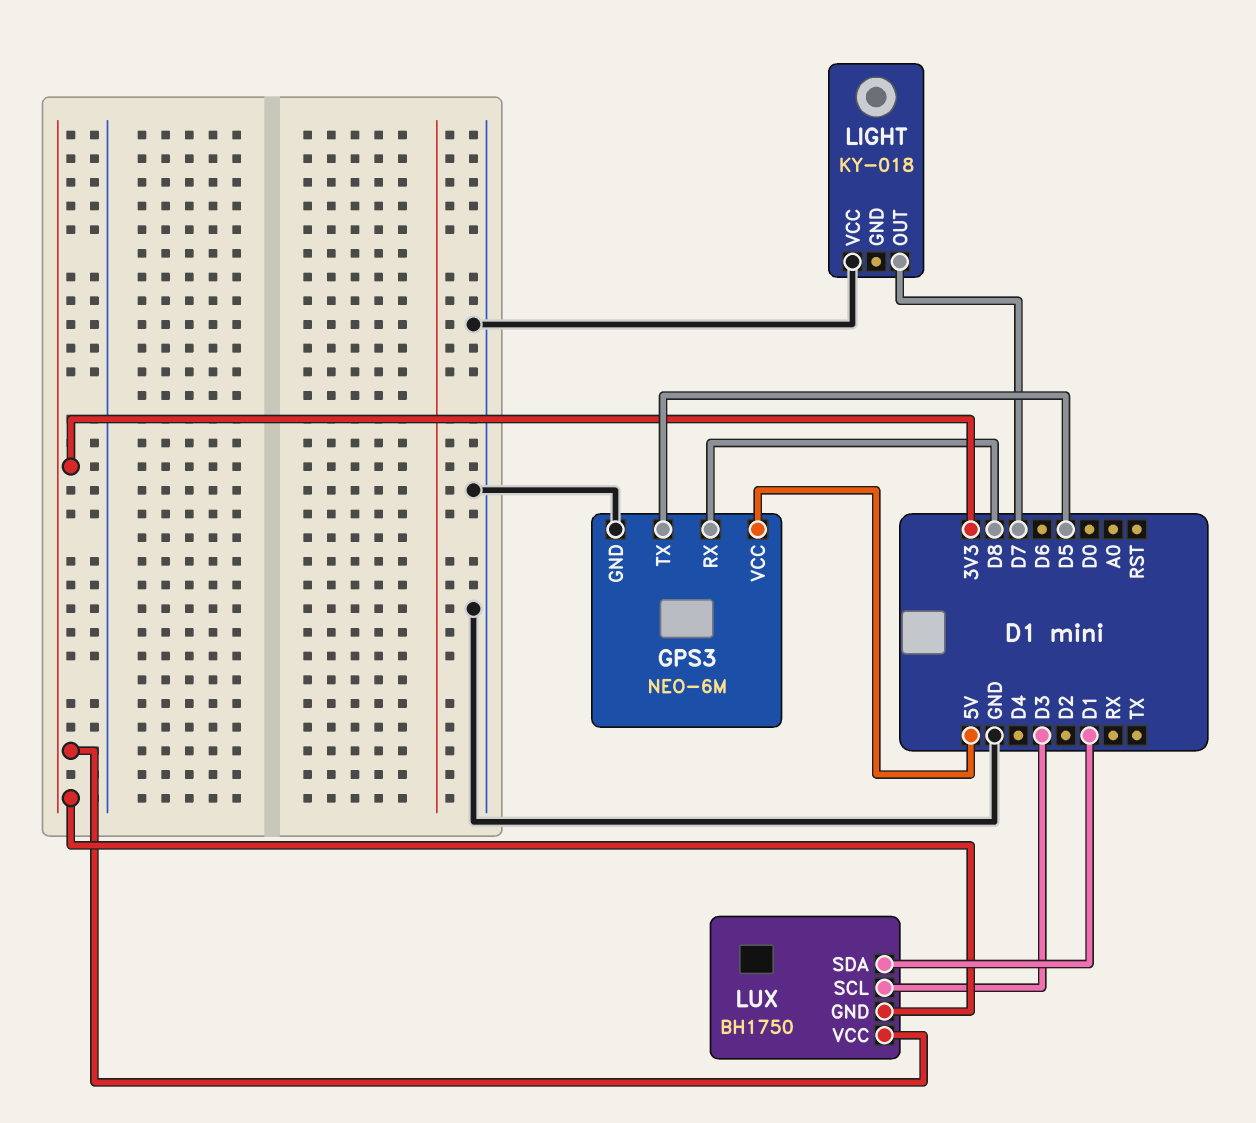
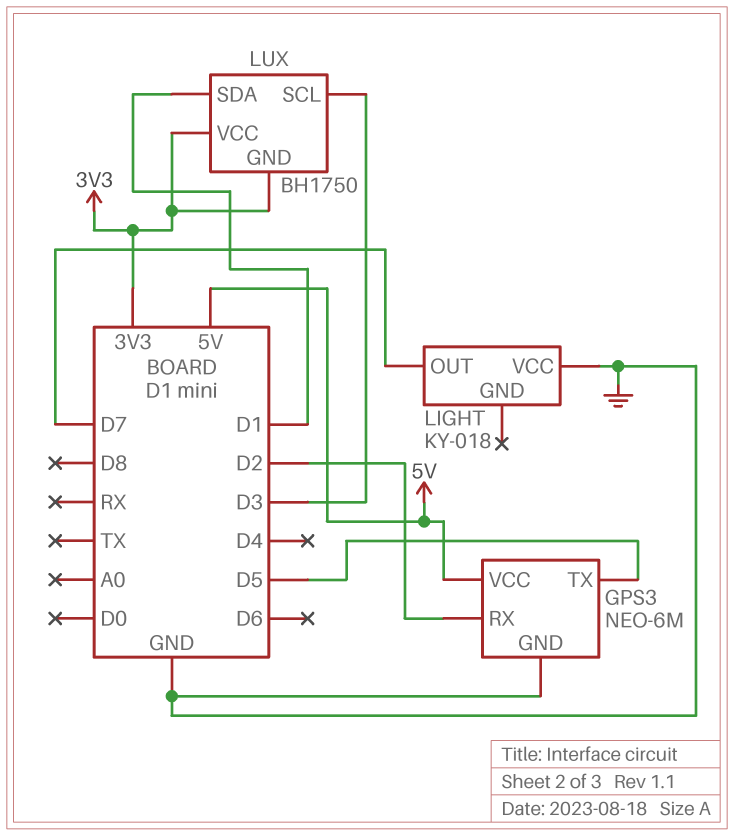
GPS3 pin RX: D8 -> D2

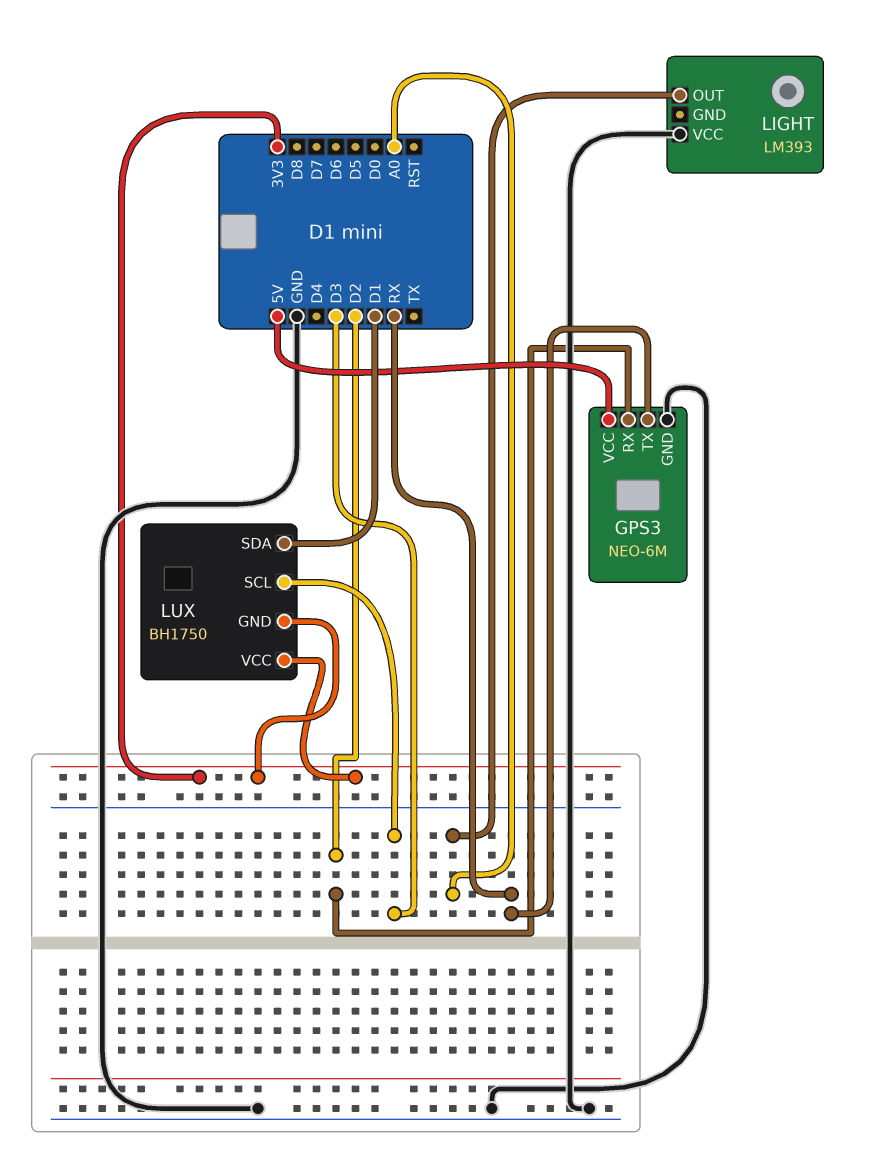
GPS3 pin TX: D5 -> RX
LIGHT: KY-018 -> LM393
LIGHT pin OUT: D7 -> A0

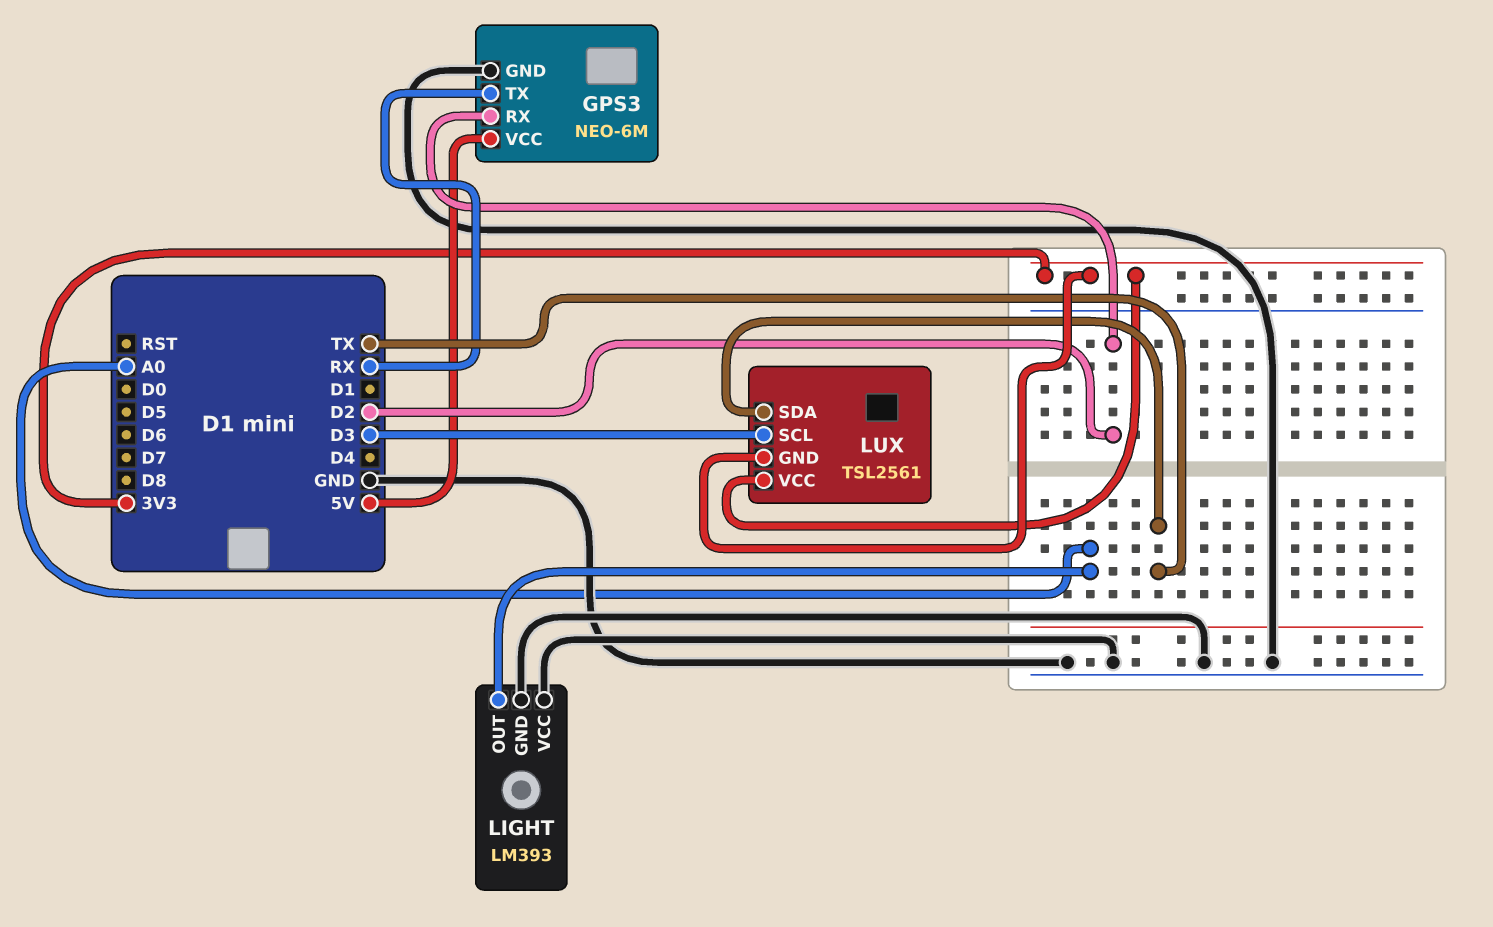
LIGHT pin GND: none -> GND
LUX: BH1750 -> TSL2561
LUX pin SDA: D1 -> TX

